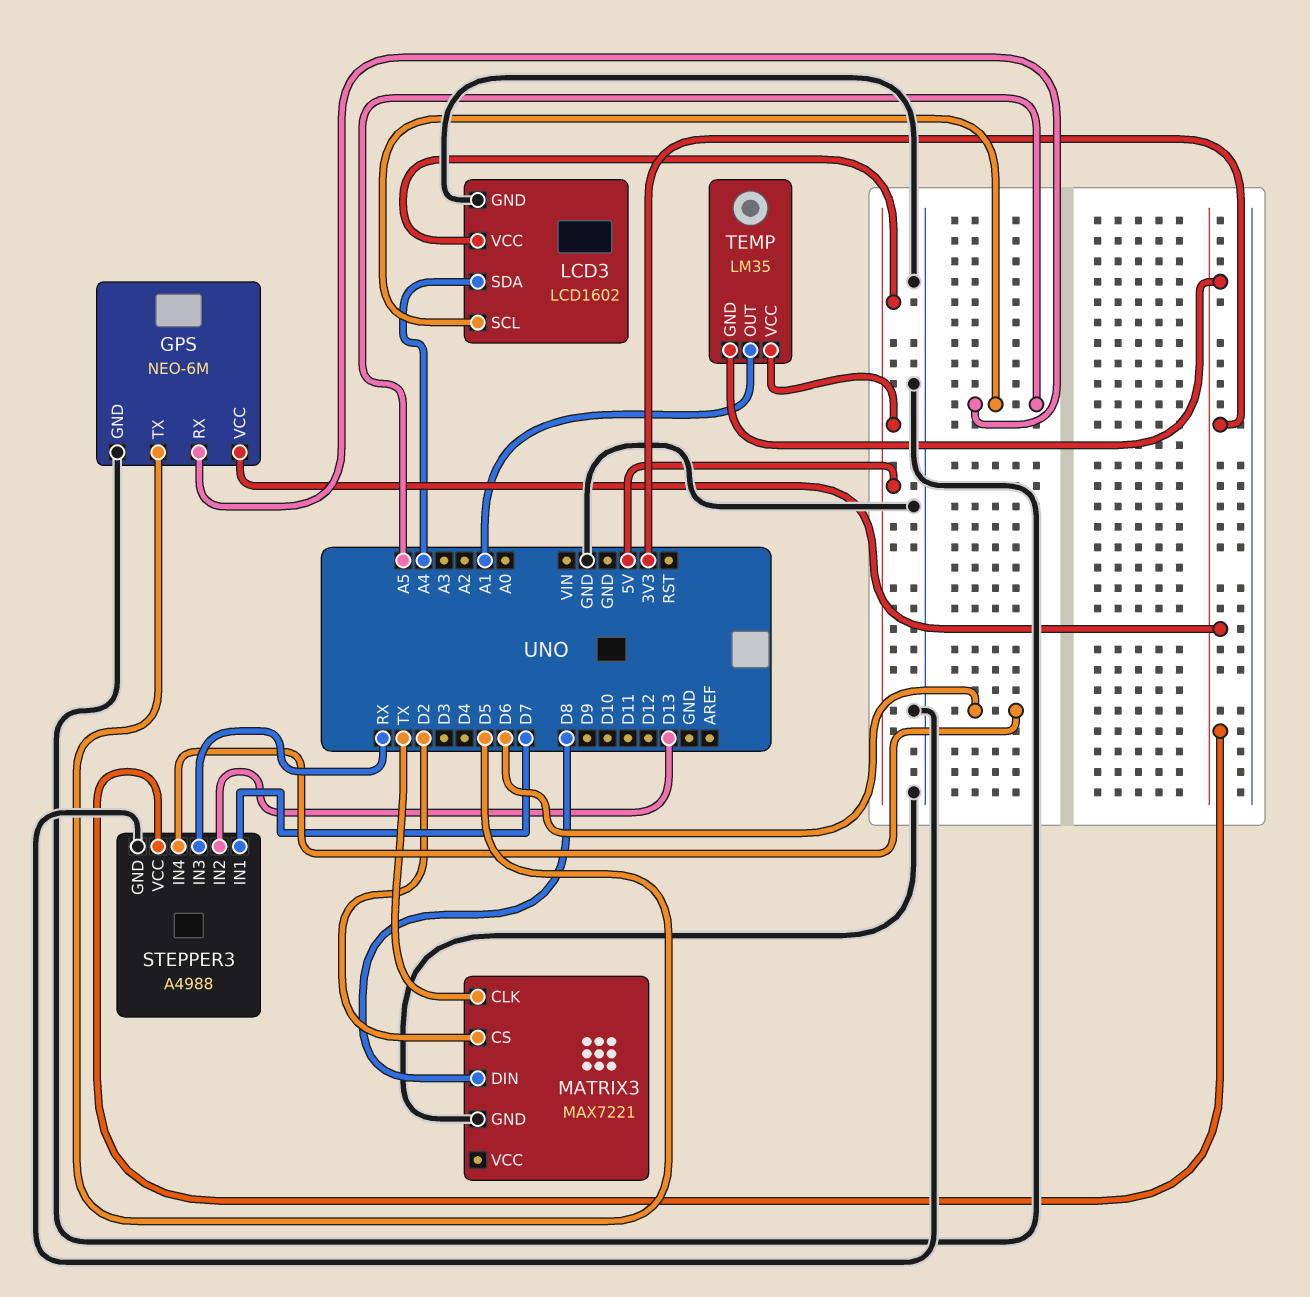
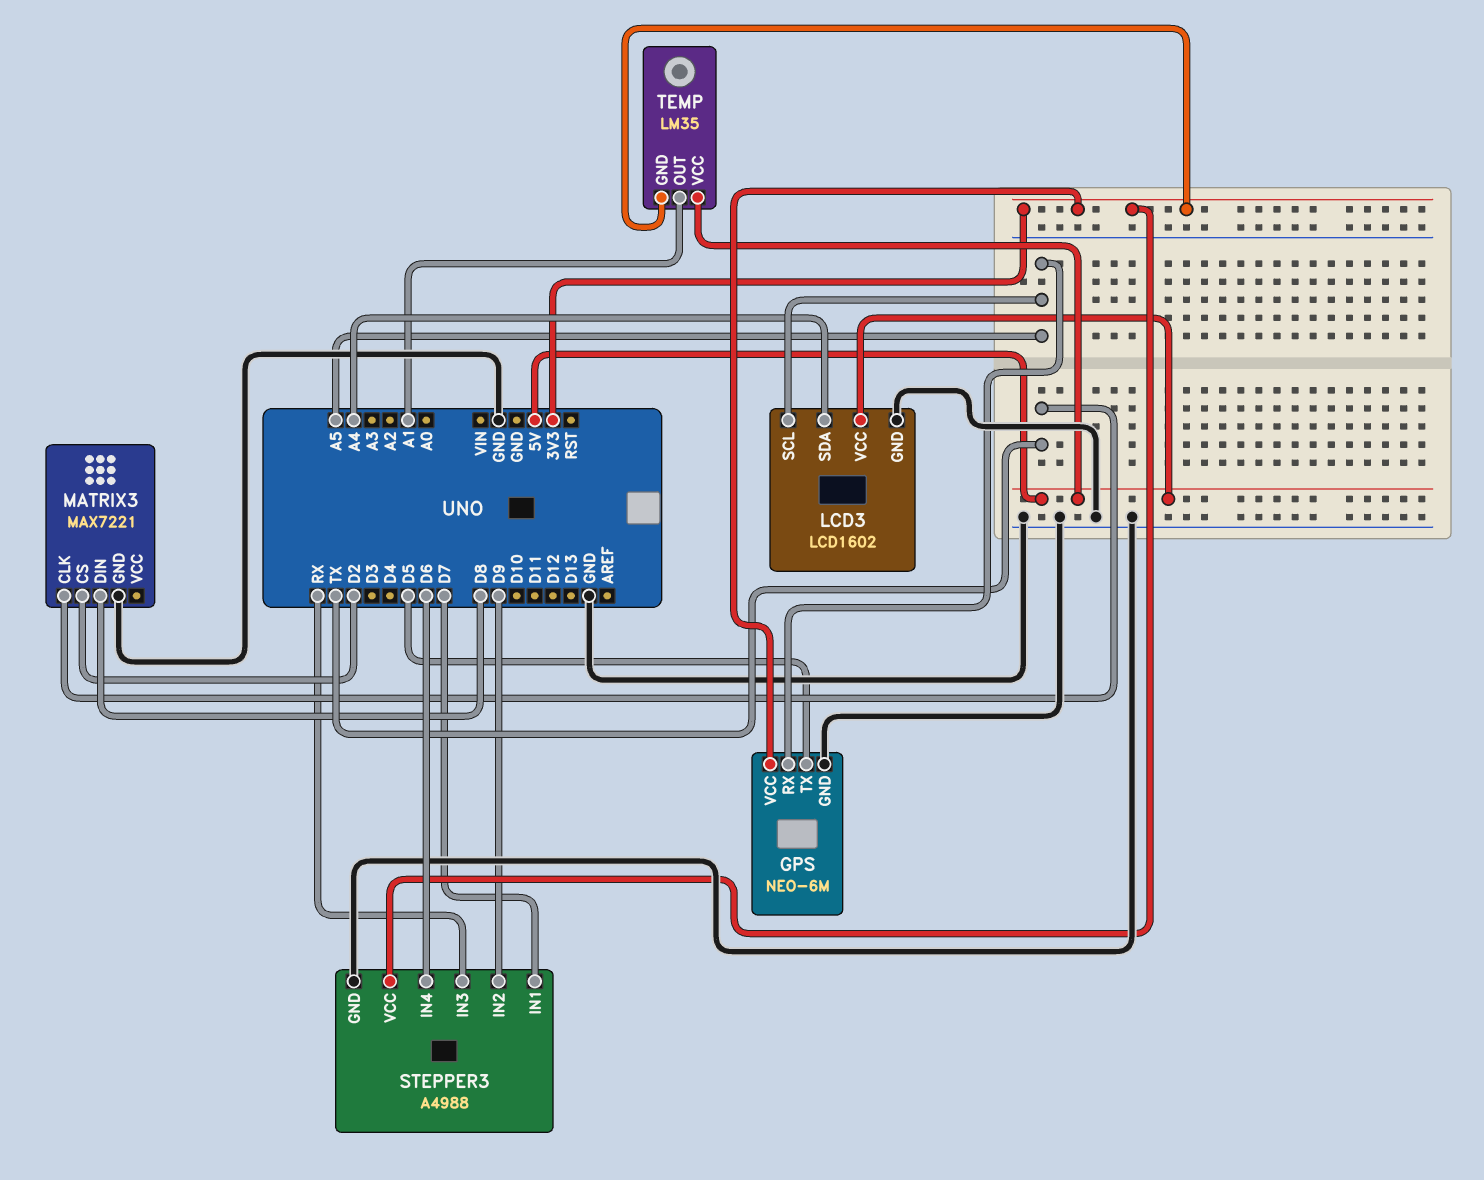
STEPPER3 pin IN2: D13 -> D9

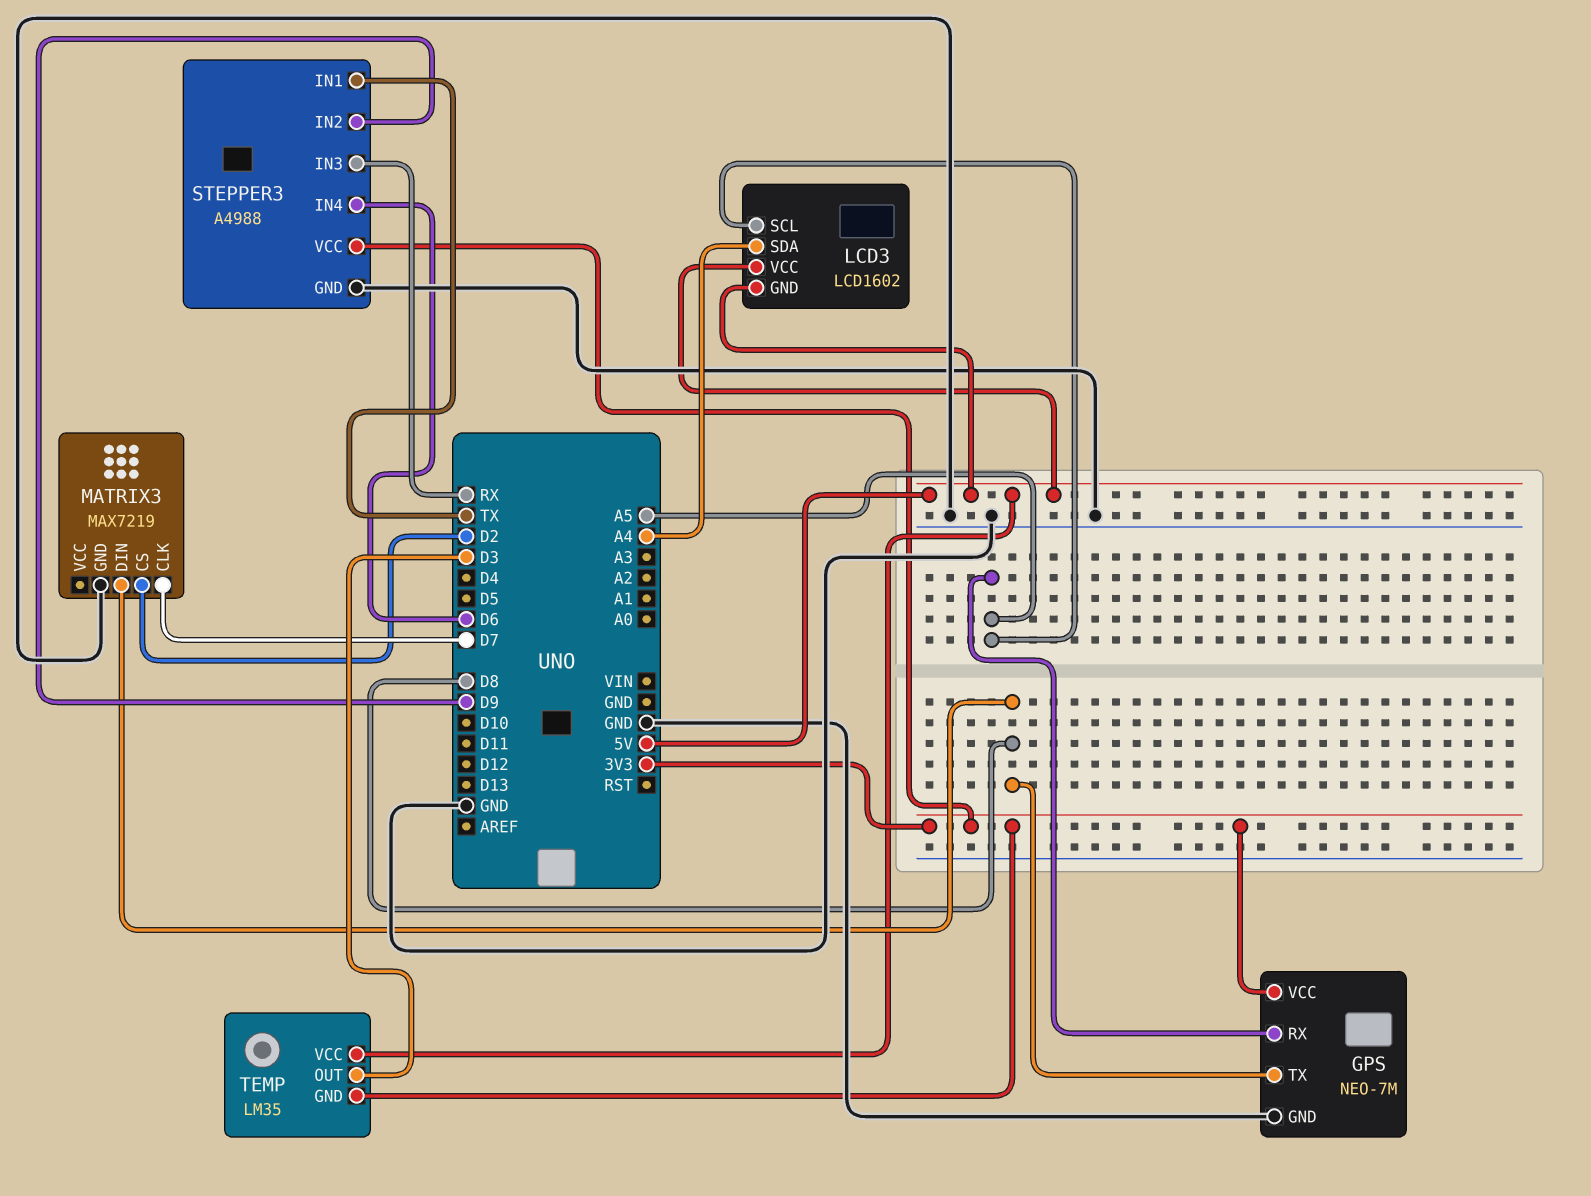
GPS: NEO-6M -> NEO-7M
GPS pin TX: D5 -> D8
LCD3 pin GND: GND -> 5V
MATRIX3: MAX7221 -> MAX7219
MATRIX3 pin CLK: TX -> D7
STEPPER3 pin IN1: D7 -> TX
TEMP pin OUT: A1 -> D3

